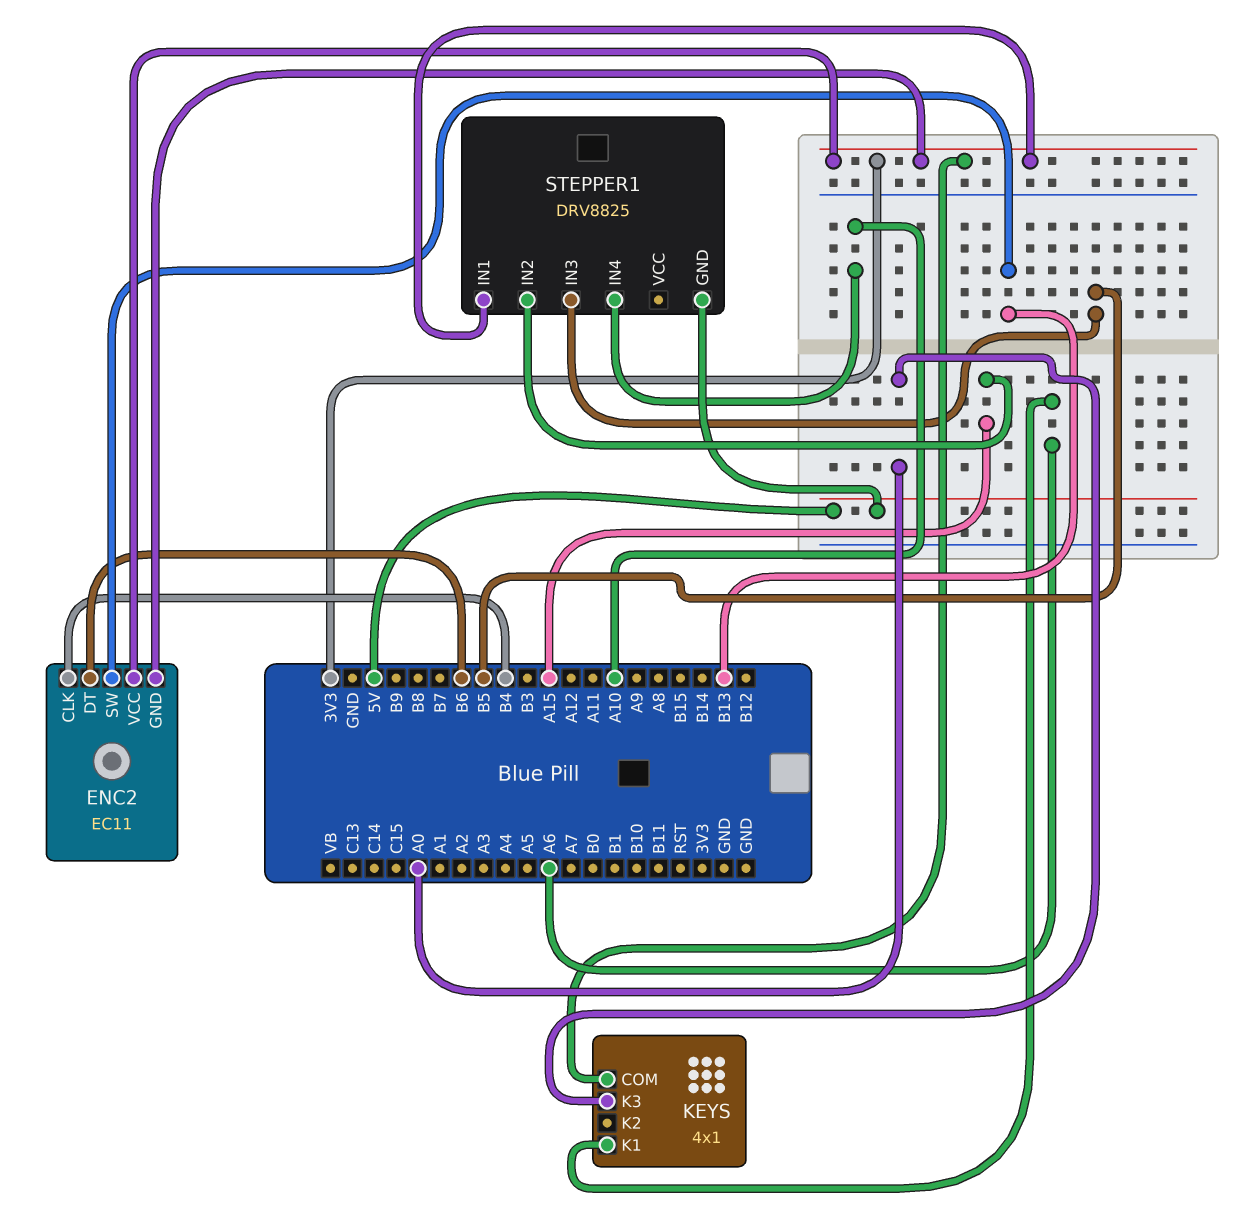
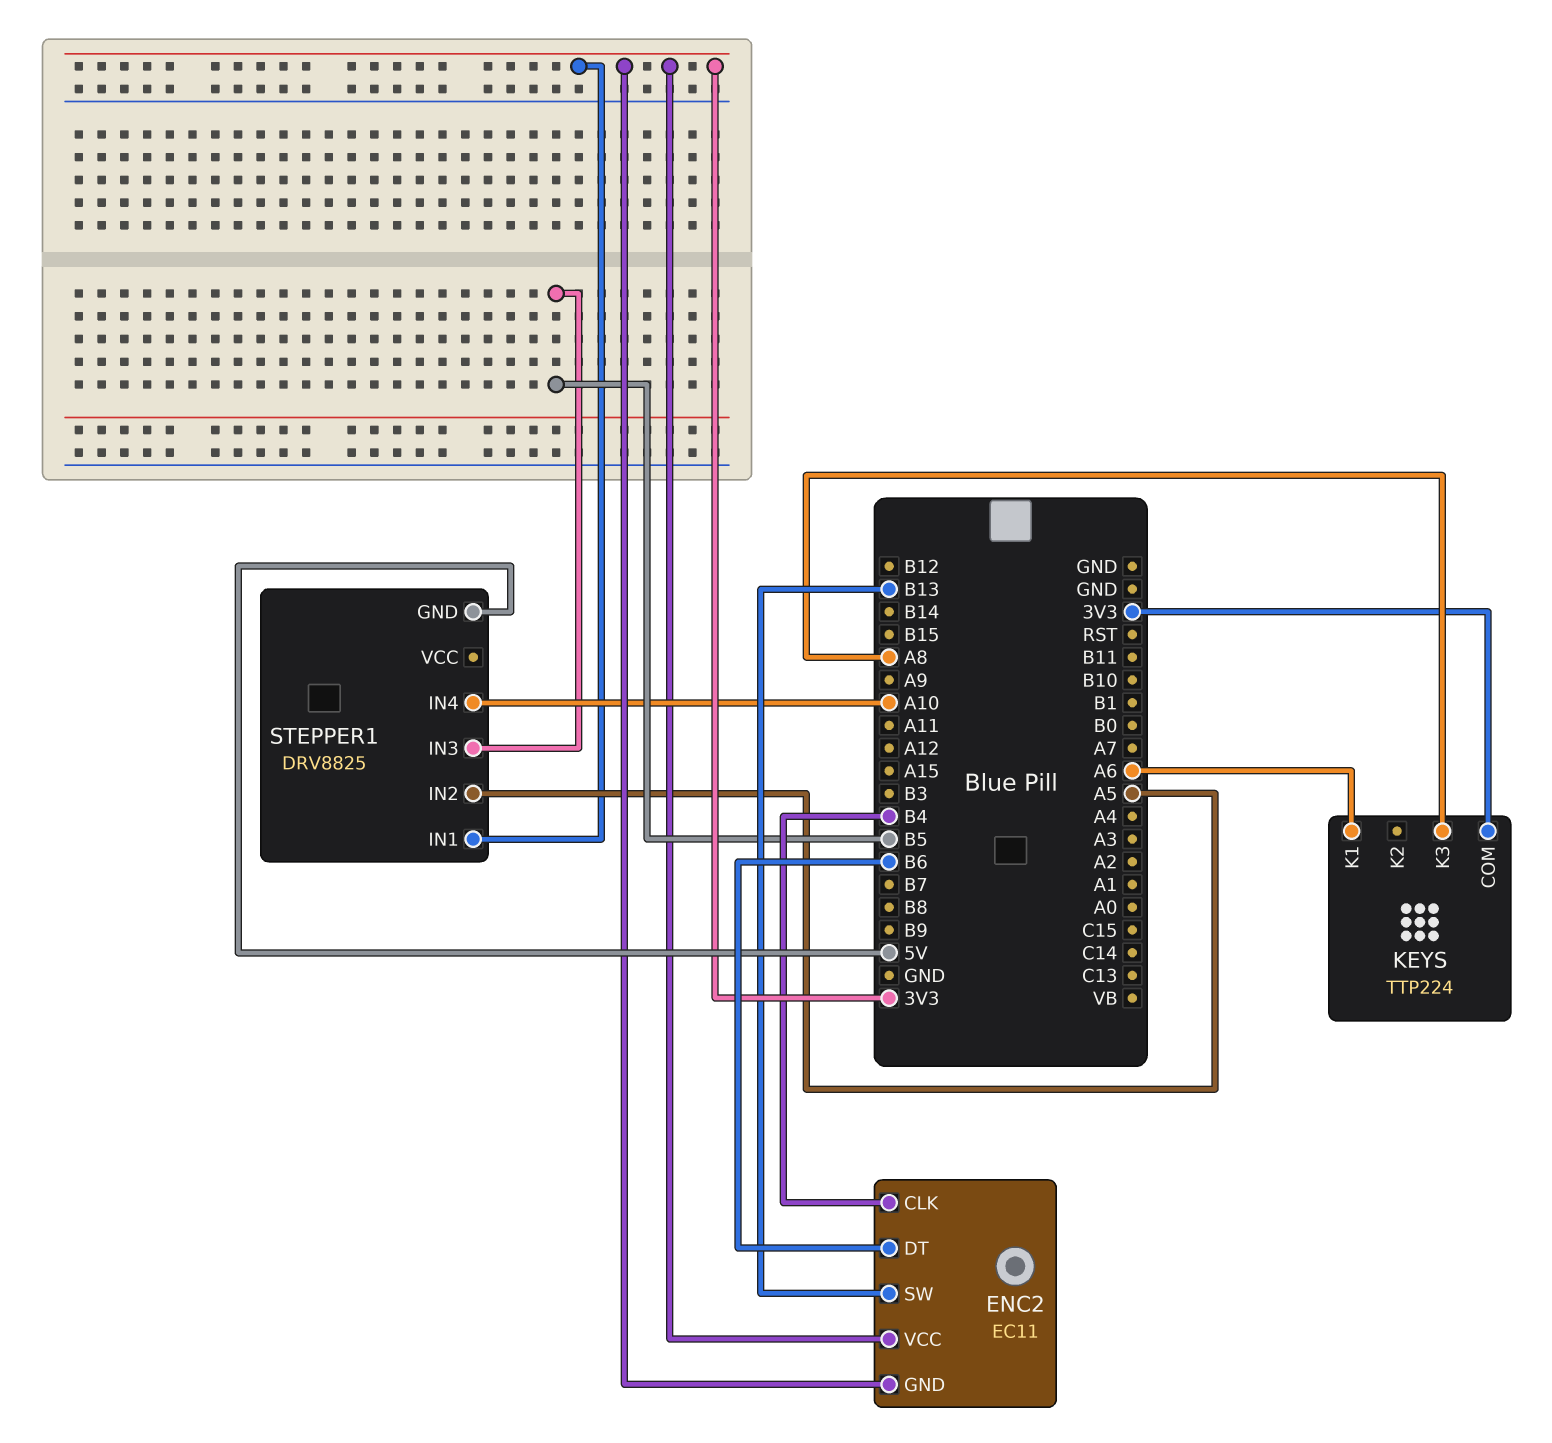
KEYS: 4x1 -> TTP224
KEYS pin K3: A0 -> A8
STEPPER1 pin IN2: A15 -> A5

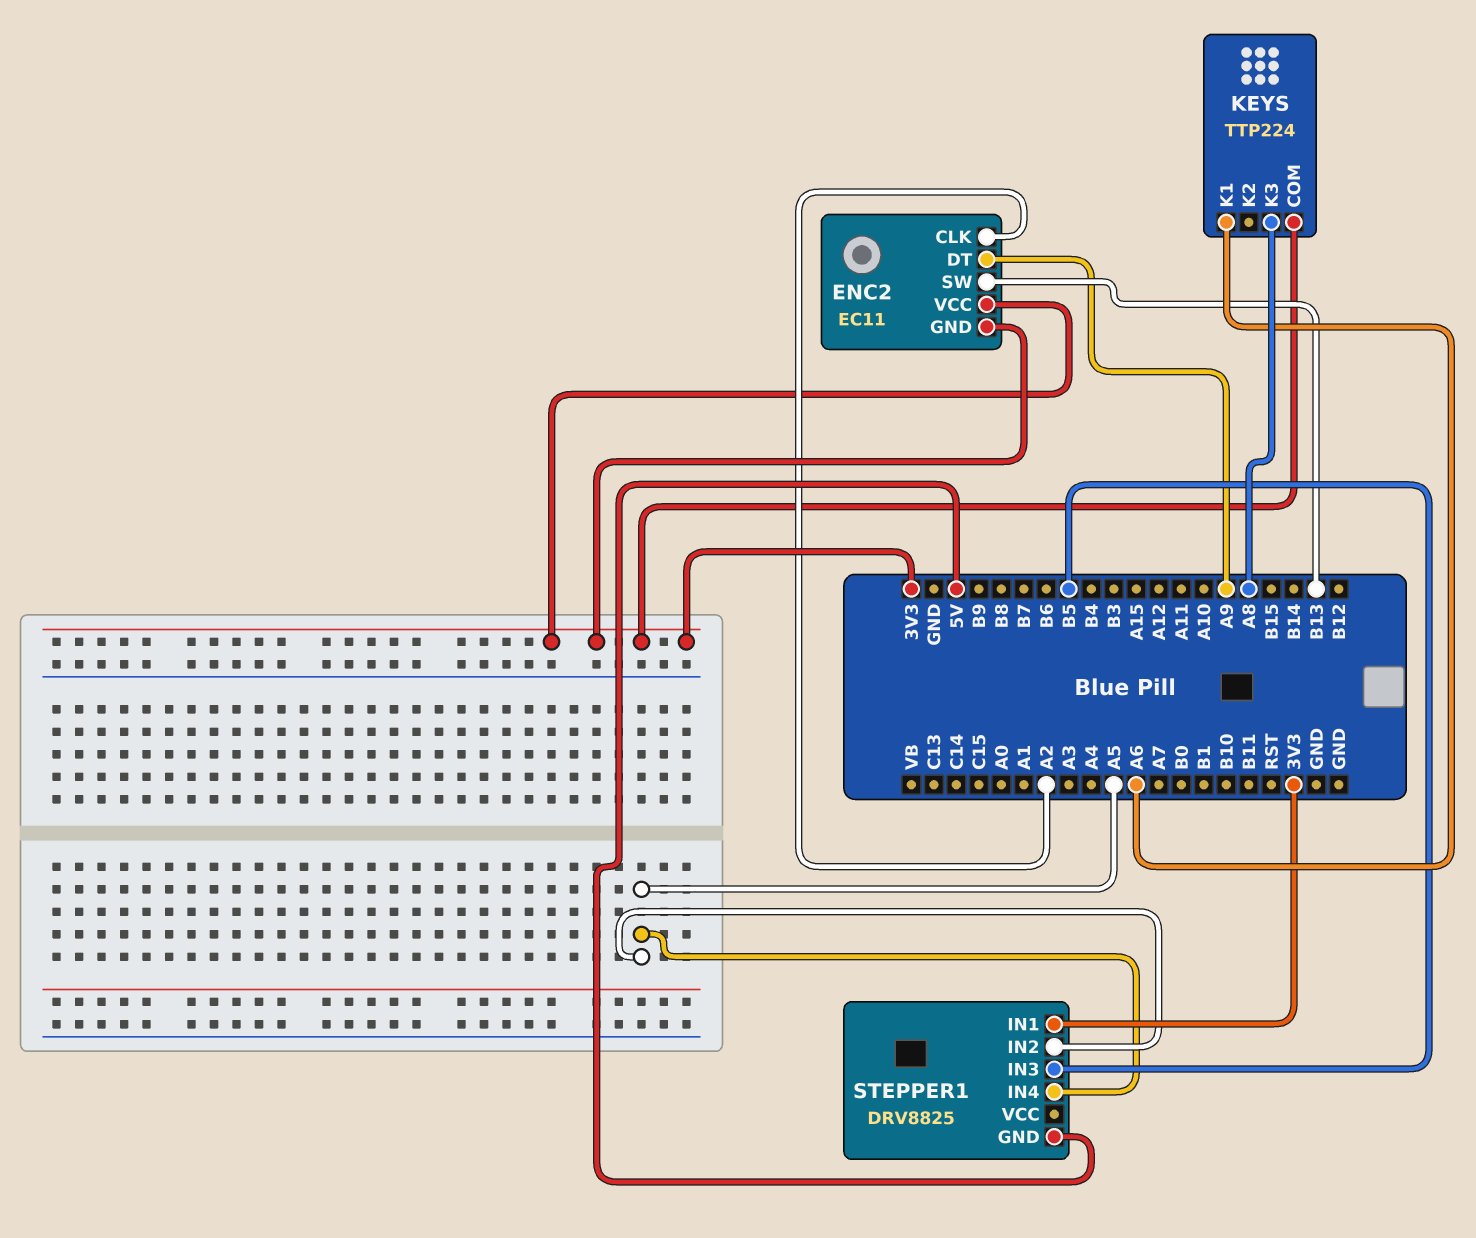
ENC2 pin CLK: B4 -> A2
ENC2 pin DT: B6 -> A9
STEPPER1 pin IN4: A10 -> A5

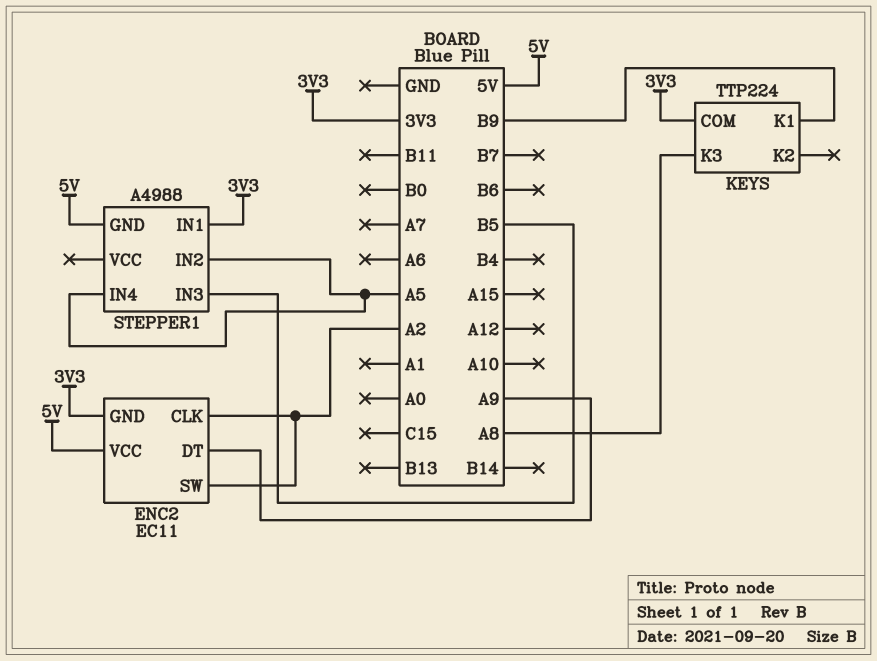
ENC2 pin SW: B13 -> A2
ENC2 pin VCC: 3V3 -> 5V
KEYS pin K1: A6 -> B9
STEPPER1: DRV8825 -> A4988

